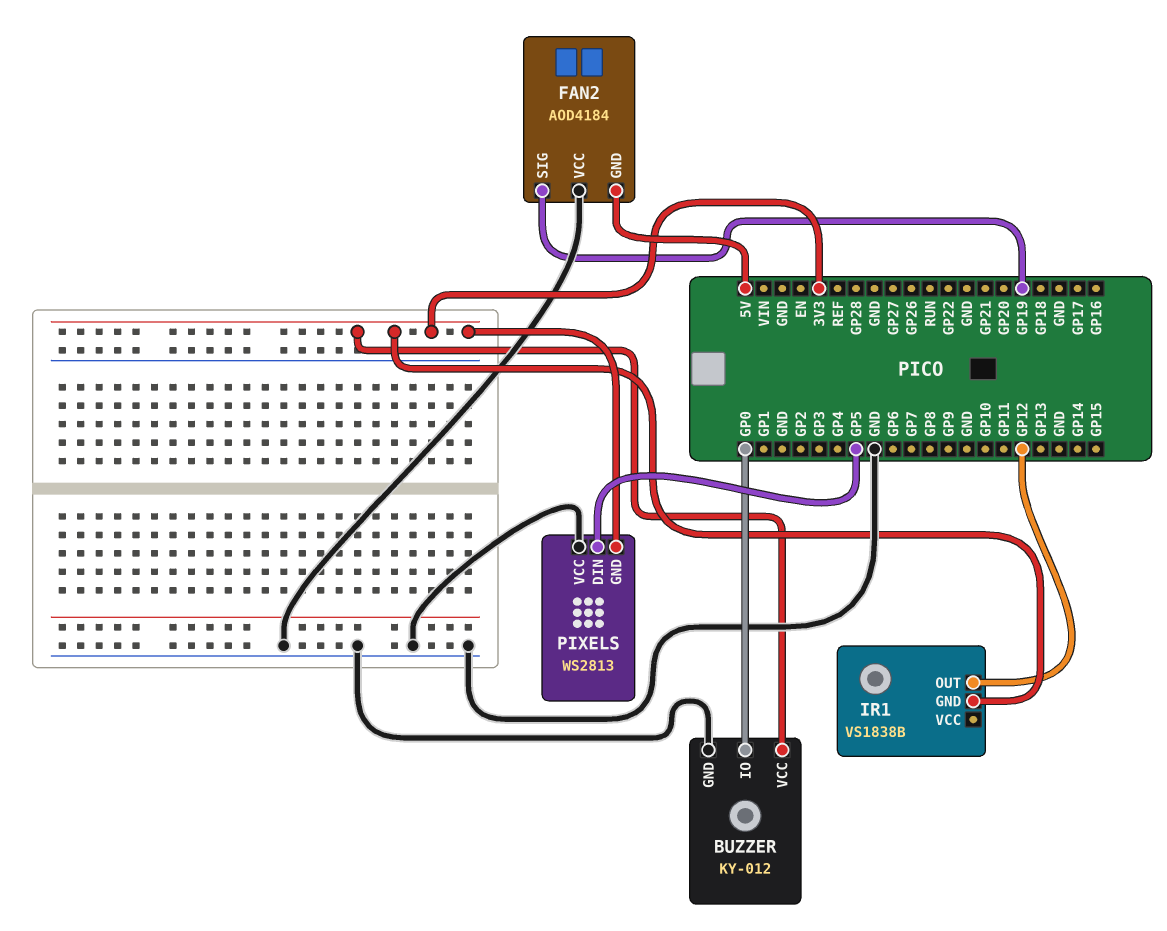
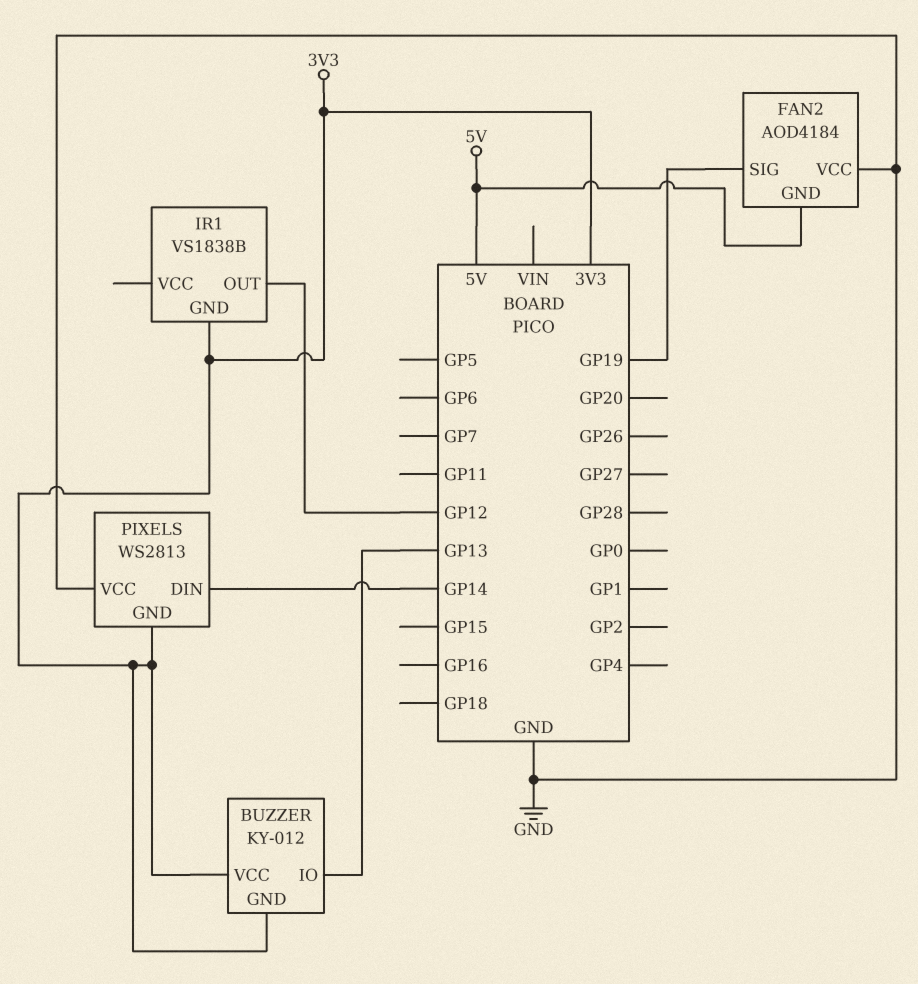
BUZZER pin GND: GND -> 3V3
BUZZER pin IO: GP0 -> GP13
PIXELS pin DIN: GP5 -> GP14

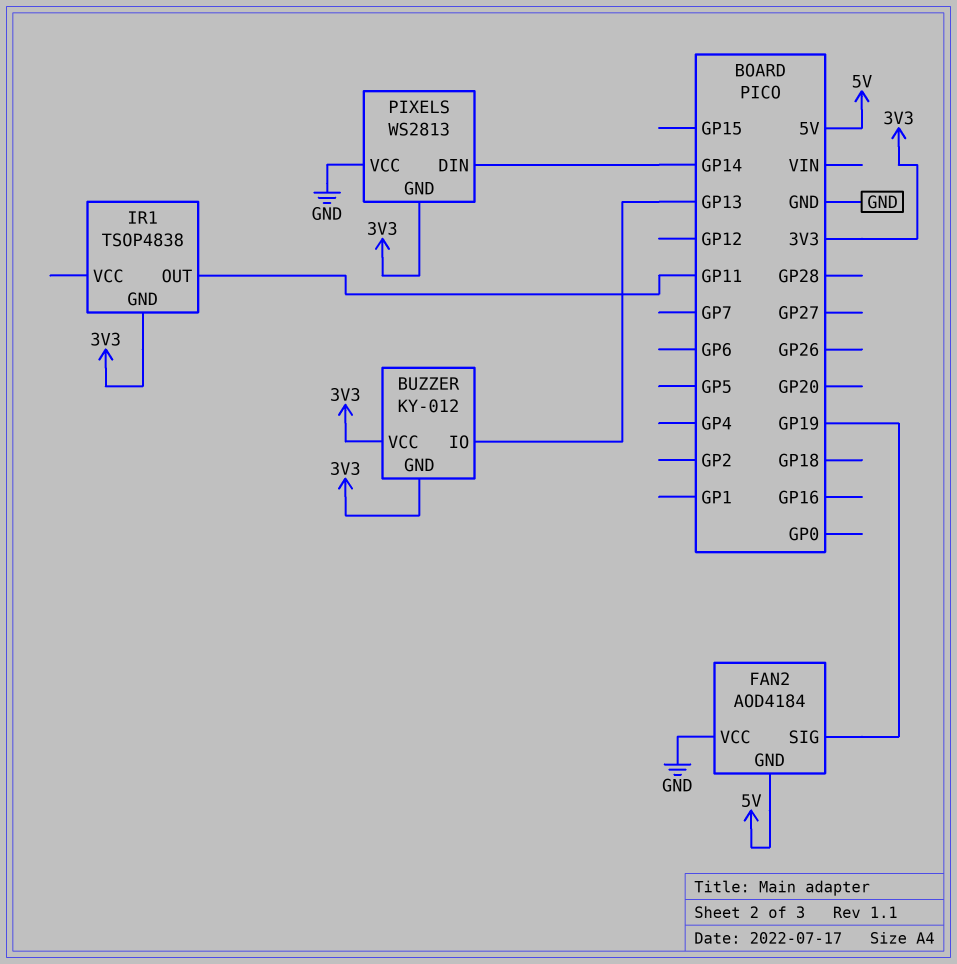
IR1: VS1838B -> TSOP4838
IR1 pin OUT: GP12 -> GP11

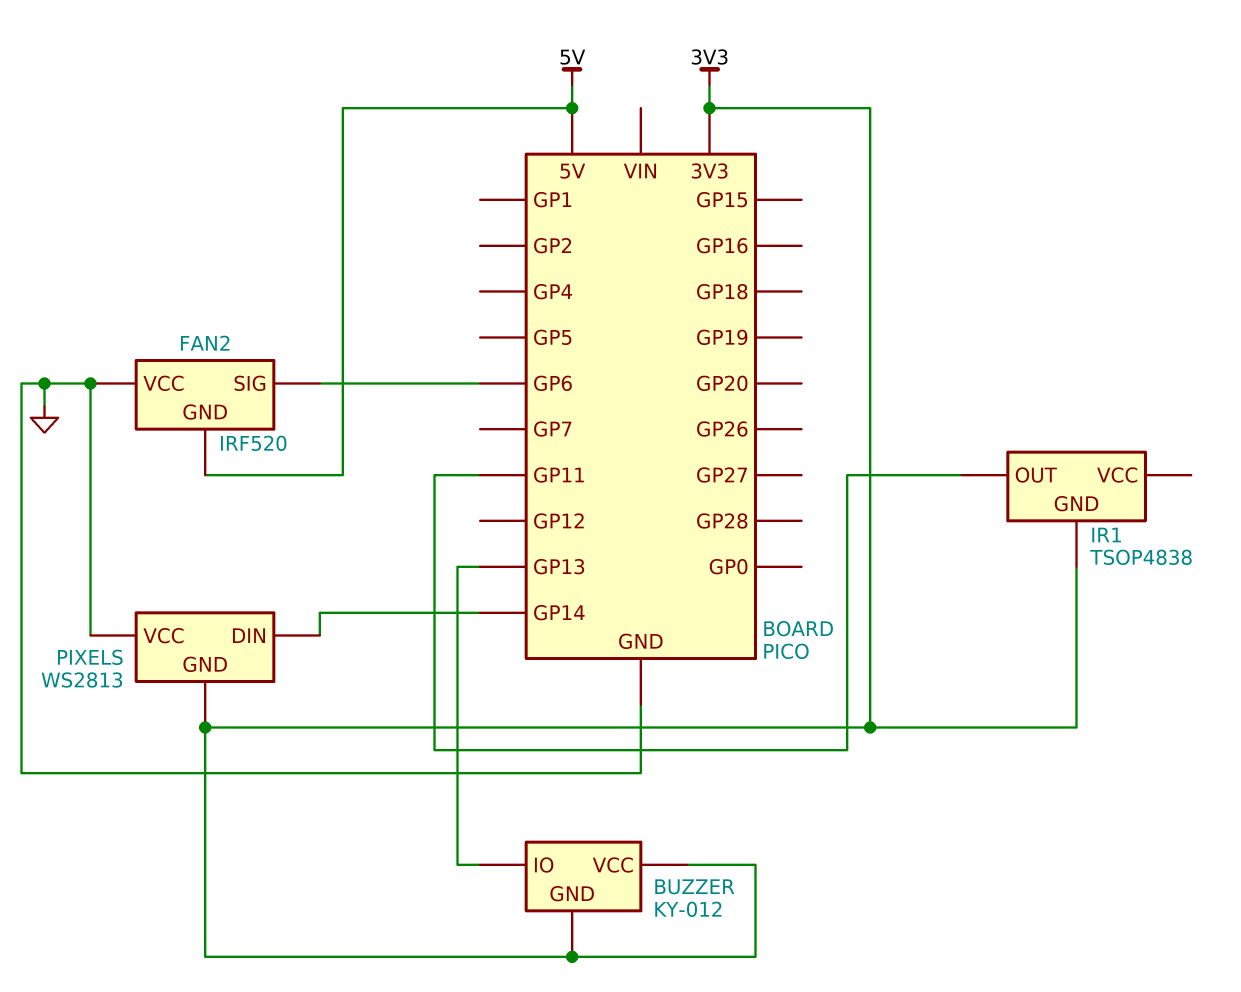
FAN2: AOD4184 -> IRF520
FAN2 pin SIG: GP19 -> GP6

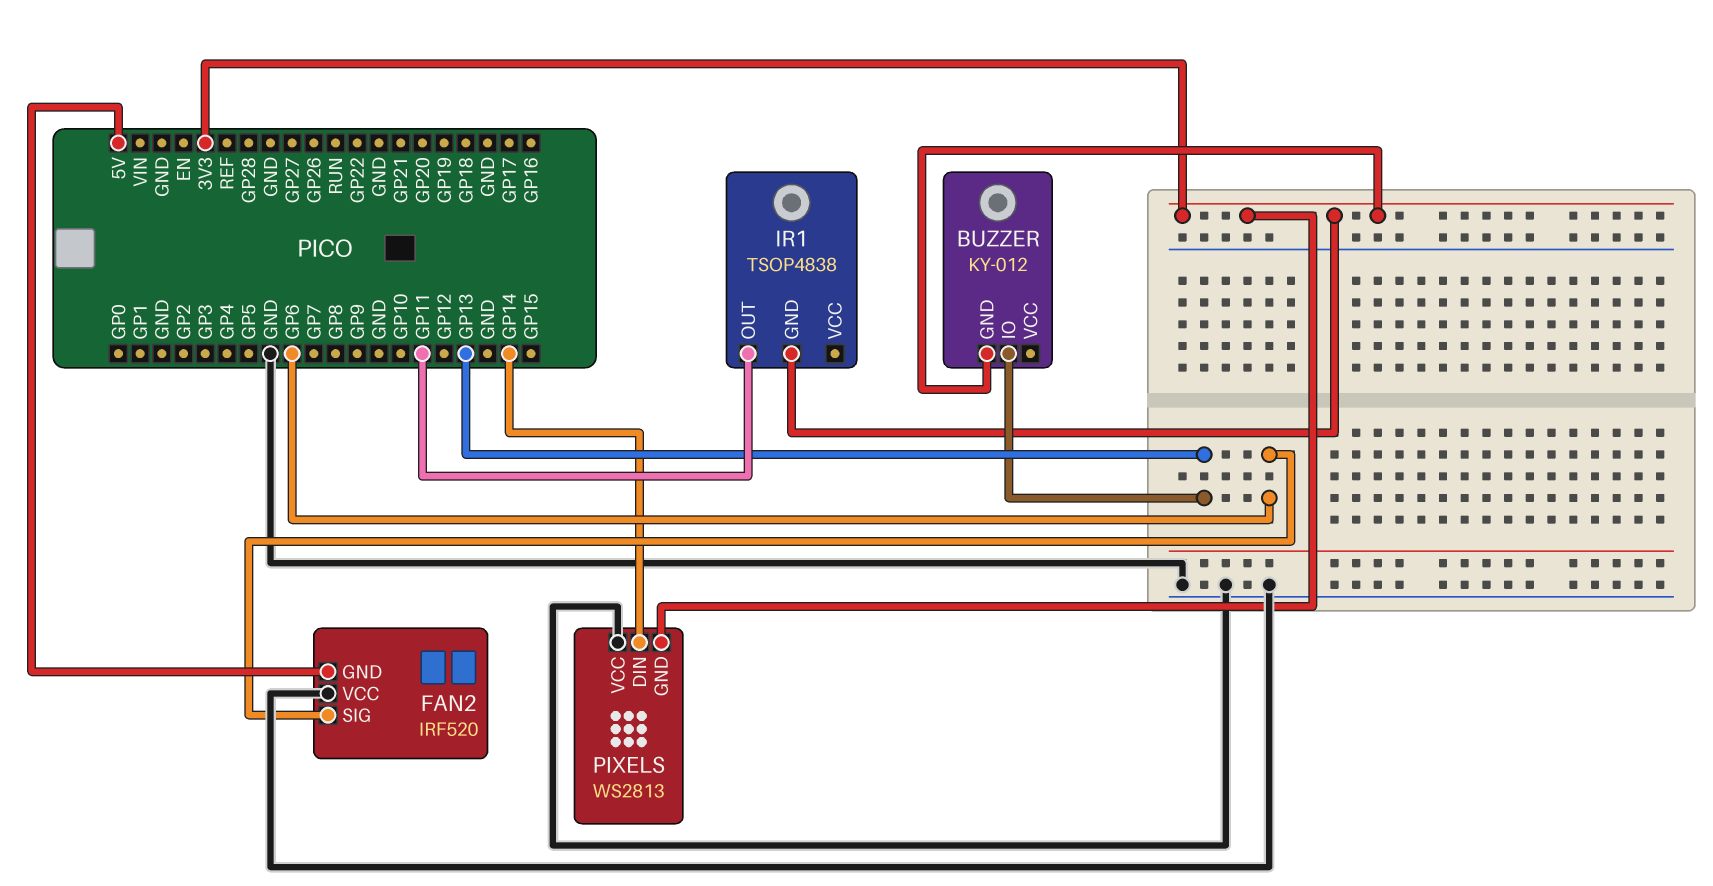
BUZZER pin VCC: 3V3 -> none

